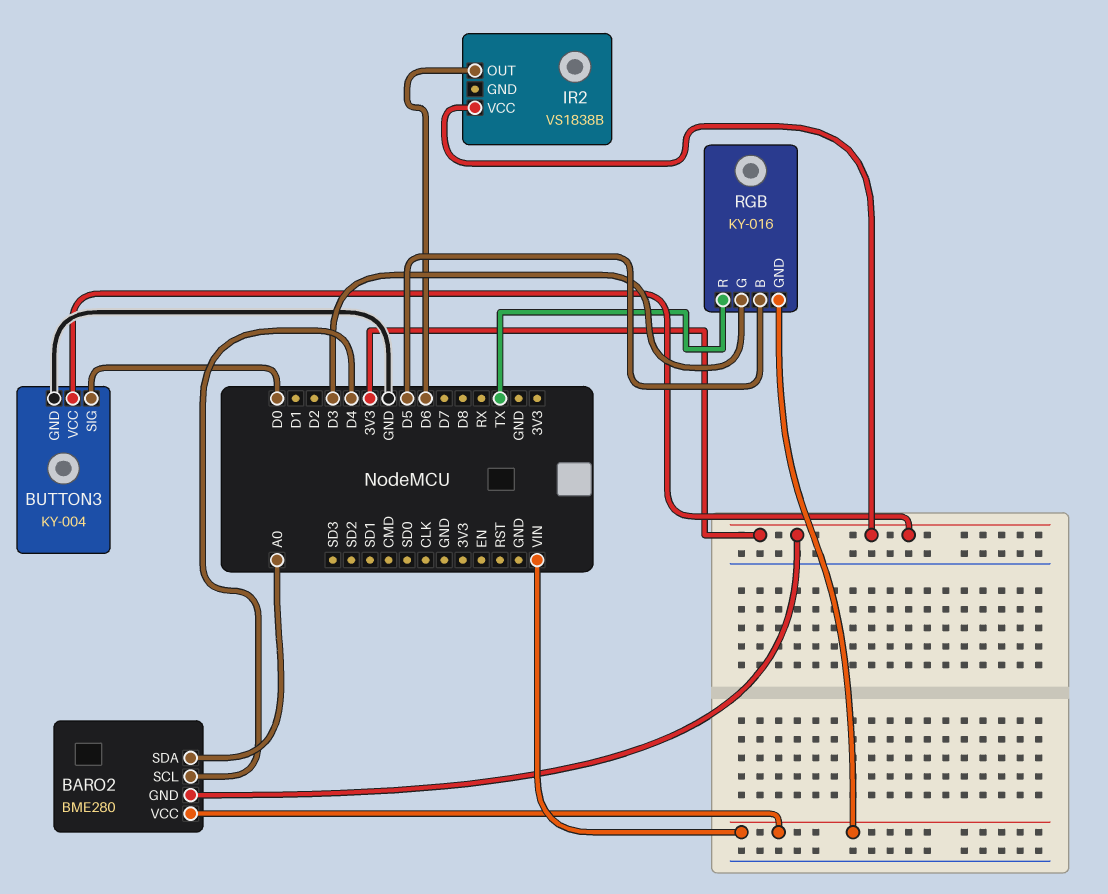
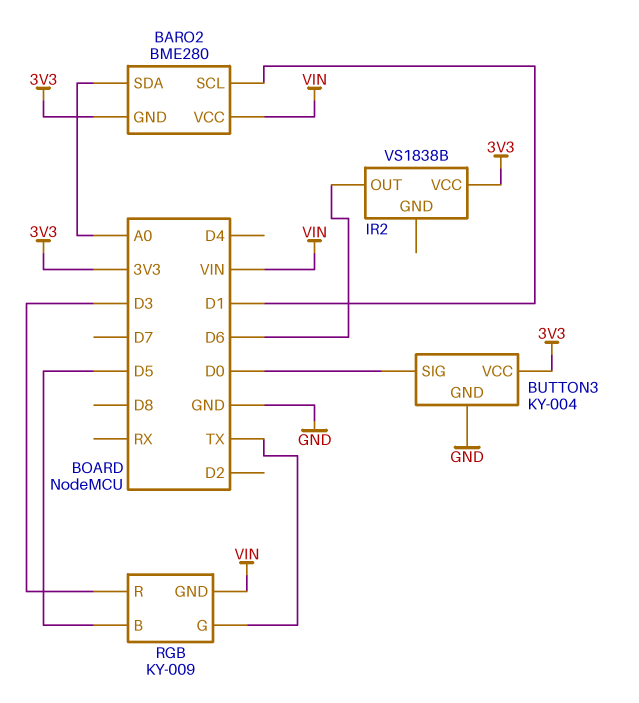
BARO2 pin SCL: D4 -> D1
RGB: KY-016 -> KY-009
RGB pin G: D3 -> TX
RGB pin R: TX -> D3

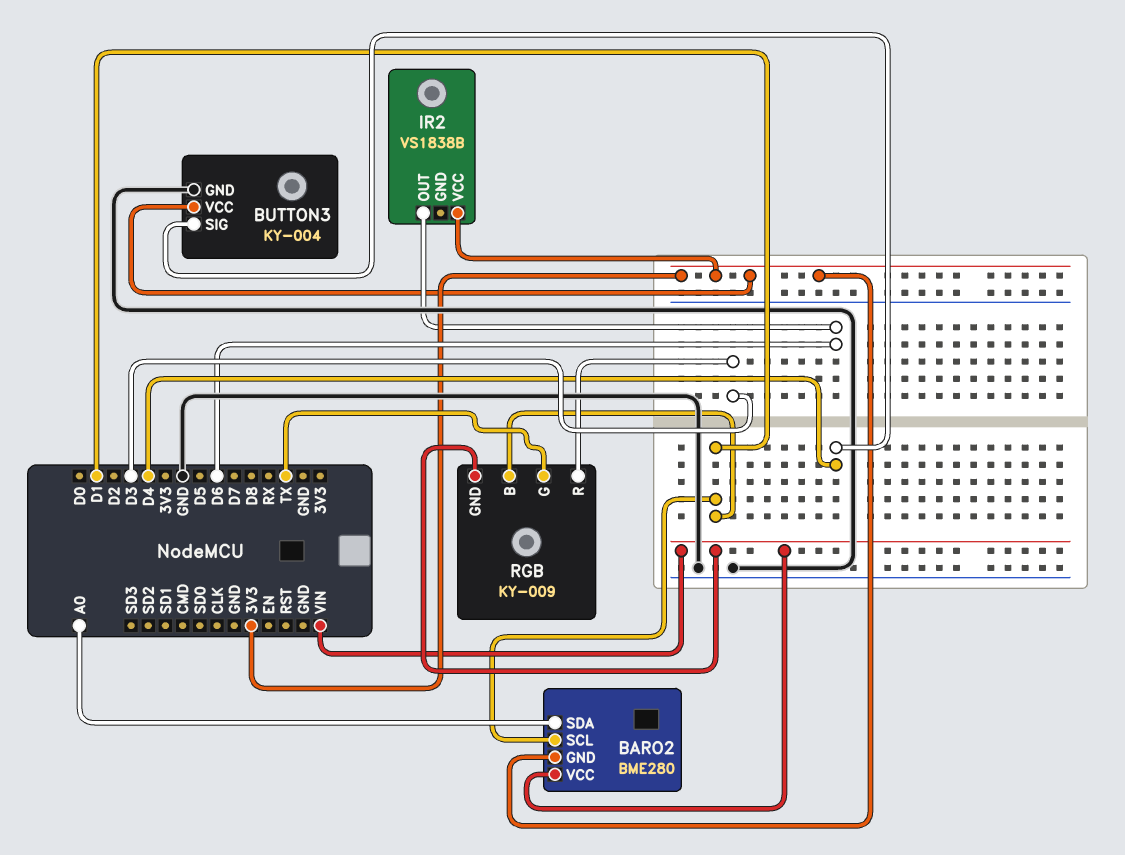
BUTTON3 pin SIG: D0 -> D4
RGB pin B: D5 -> D1

